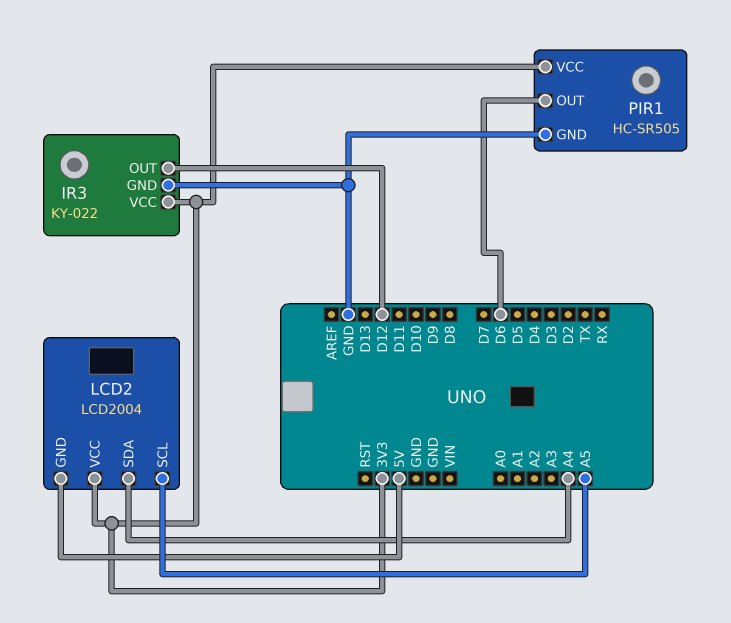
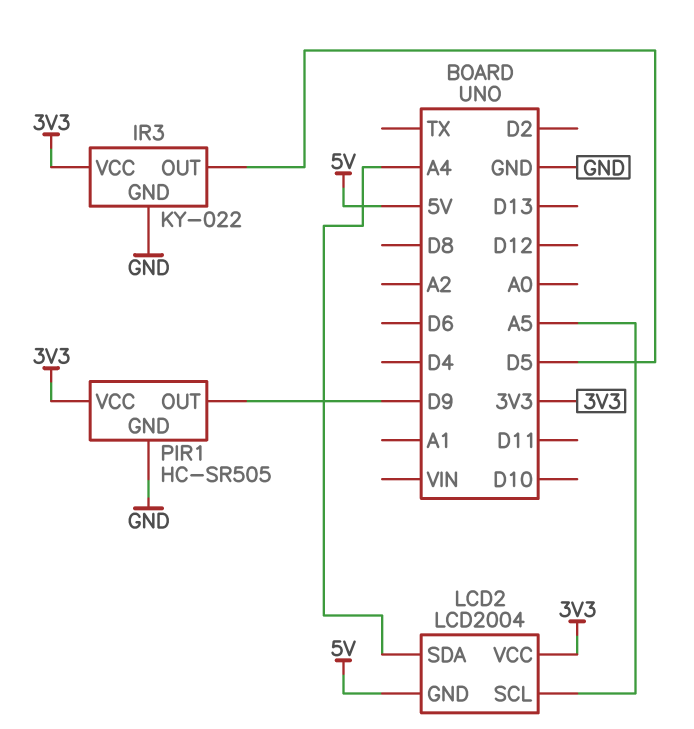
IR3 pin OUT: D12 -> D5
PIR1 pin OUT: D6 -> D9

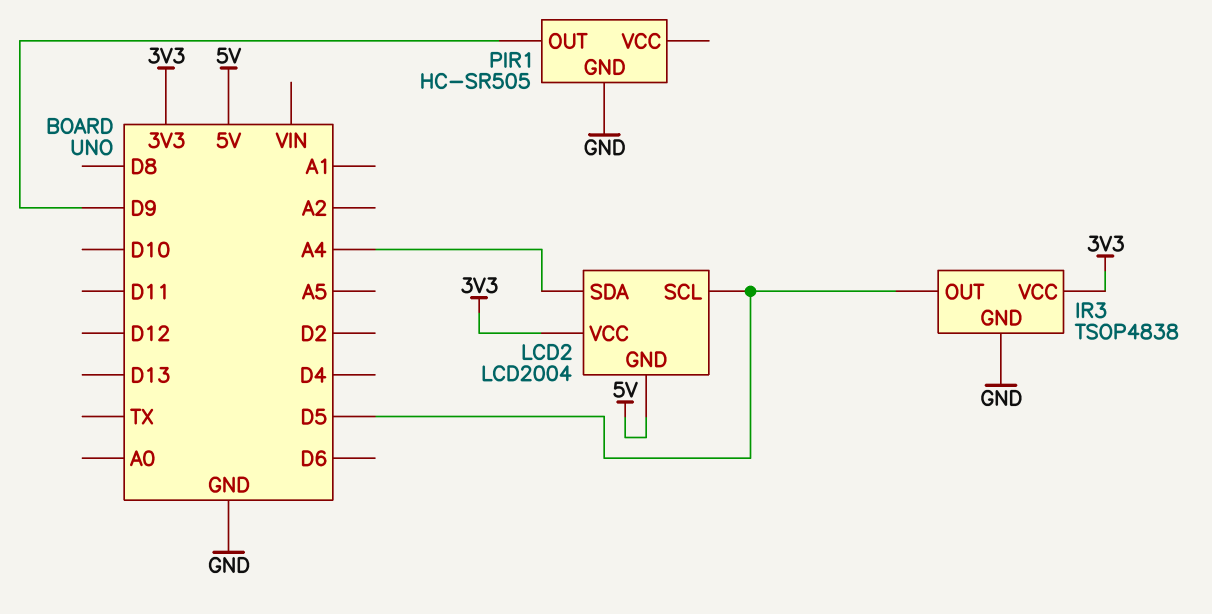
IR3: KY-022 -> TSOP4838
LCD2 pin SCL: A5 -> D5
PIR1 pin VCC: 3V3 -> none

